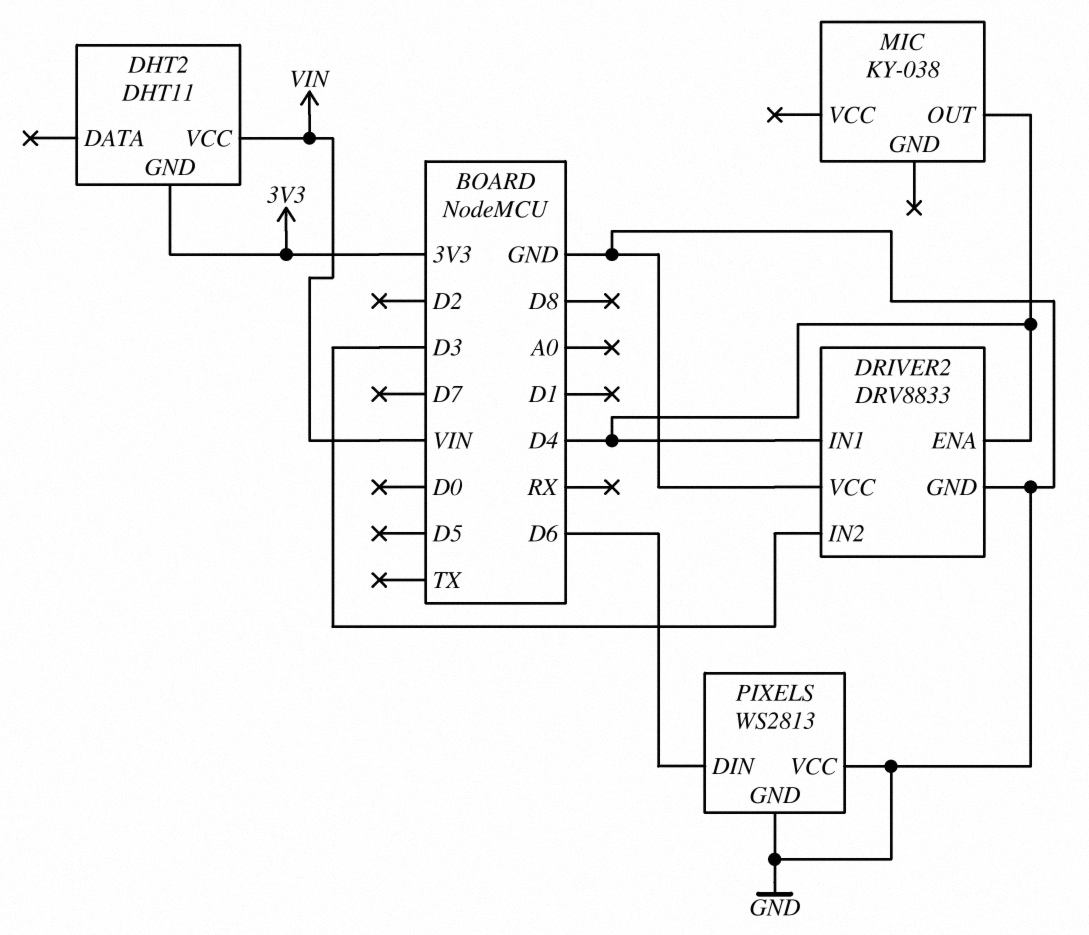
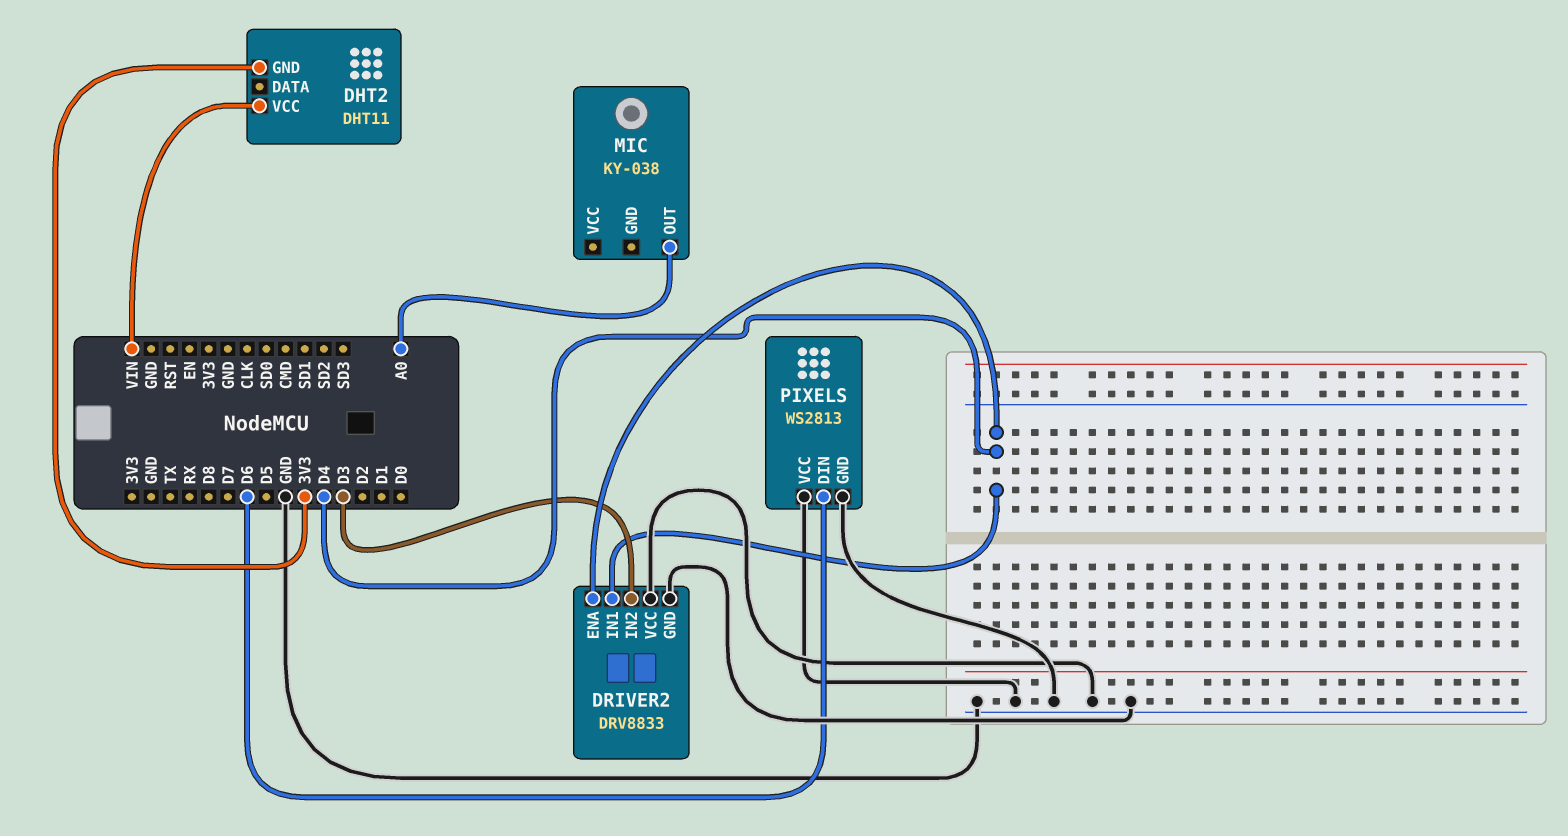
MIC pin OUT: D4 -> A0

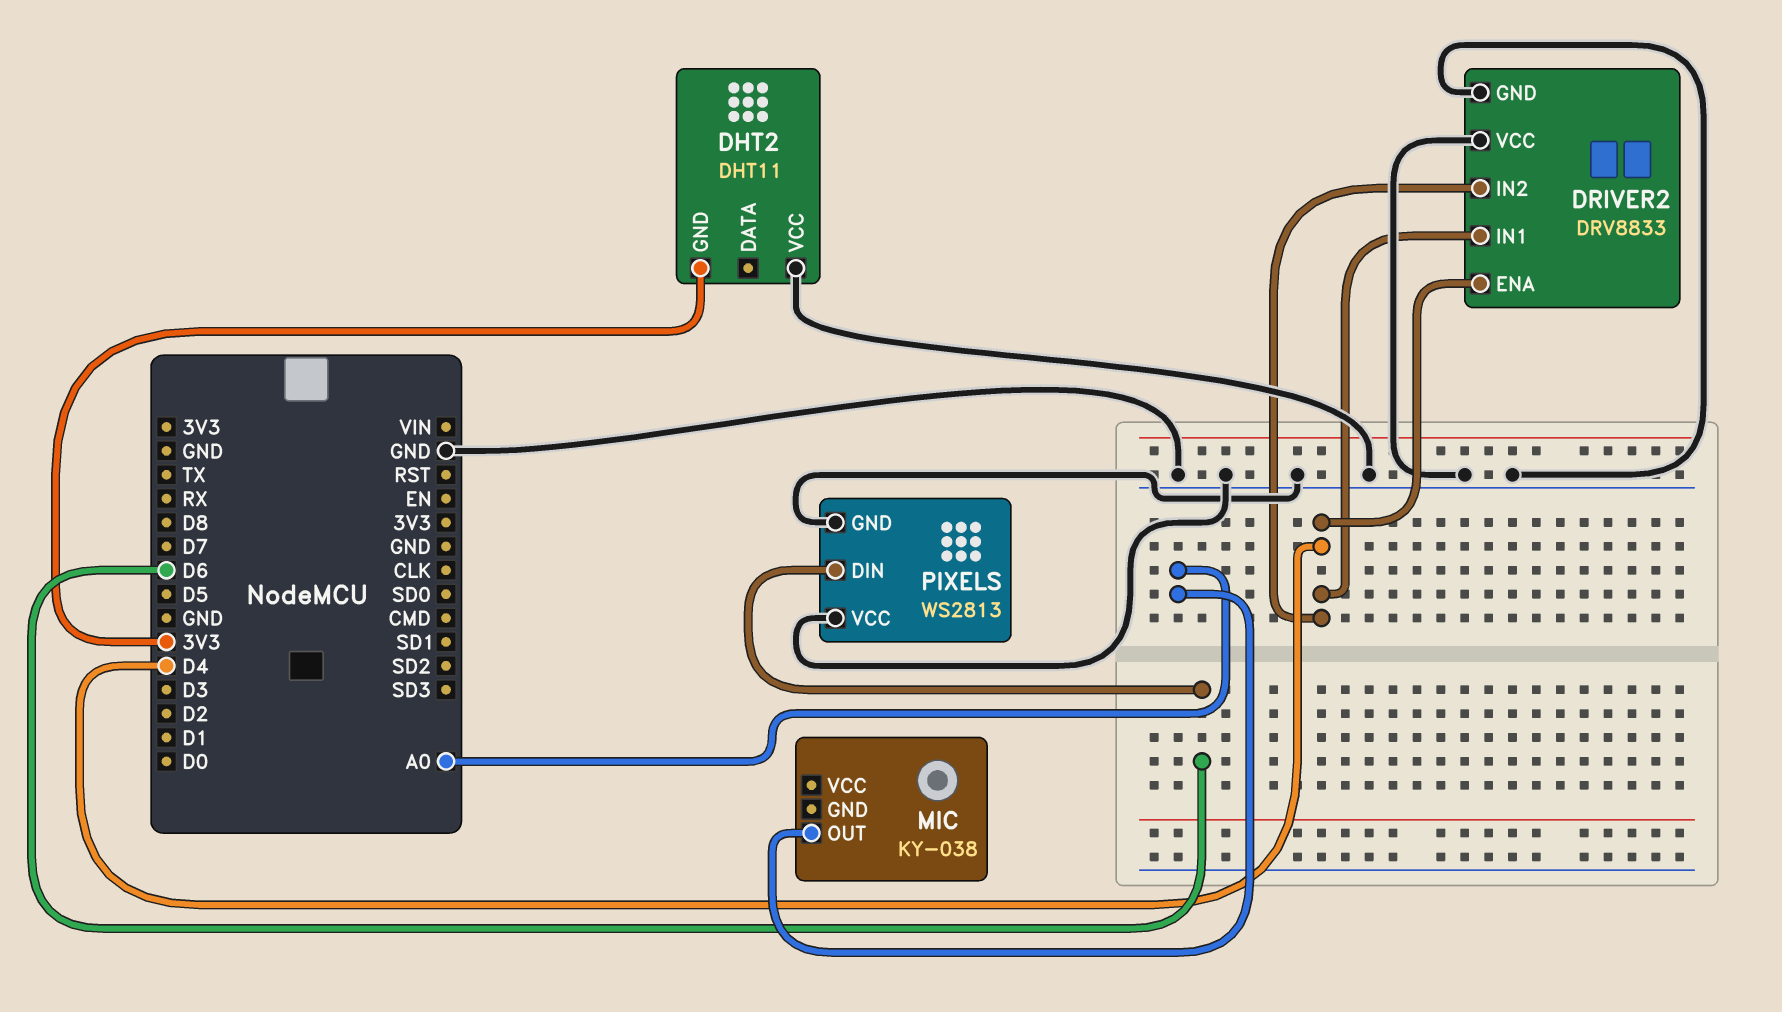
DHT2 pin VCC: VIN -> GND
DRIVER2 pin IN2: D3 -> D4

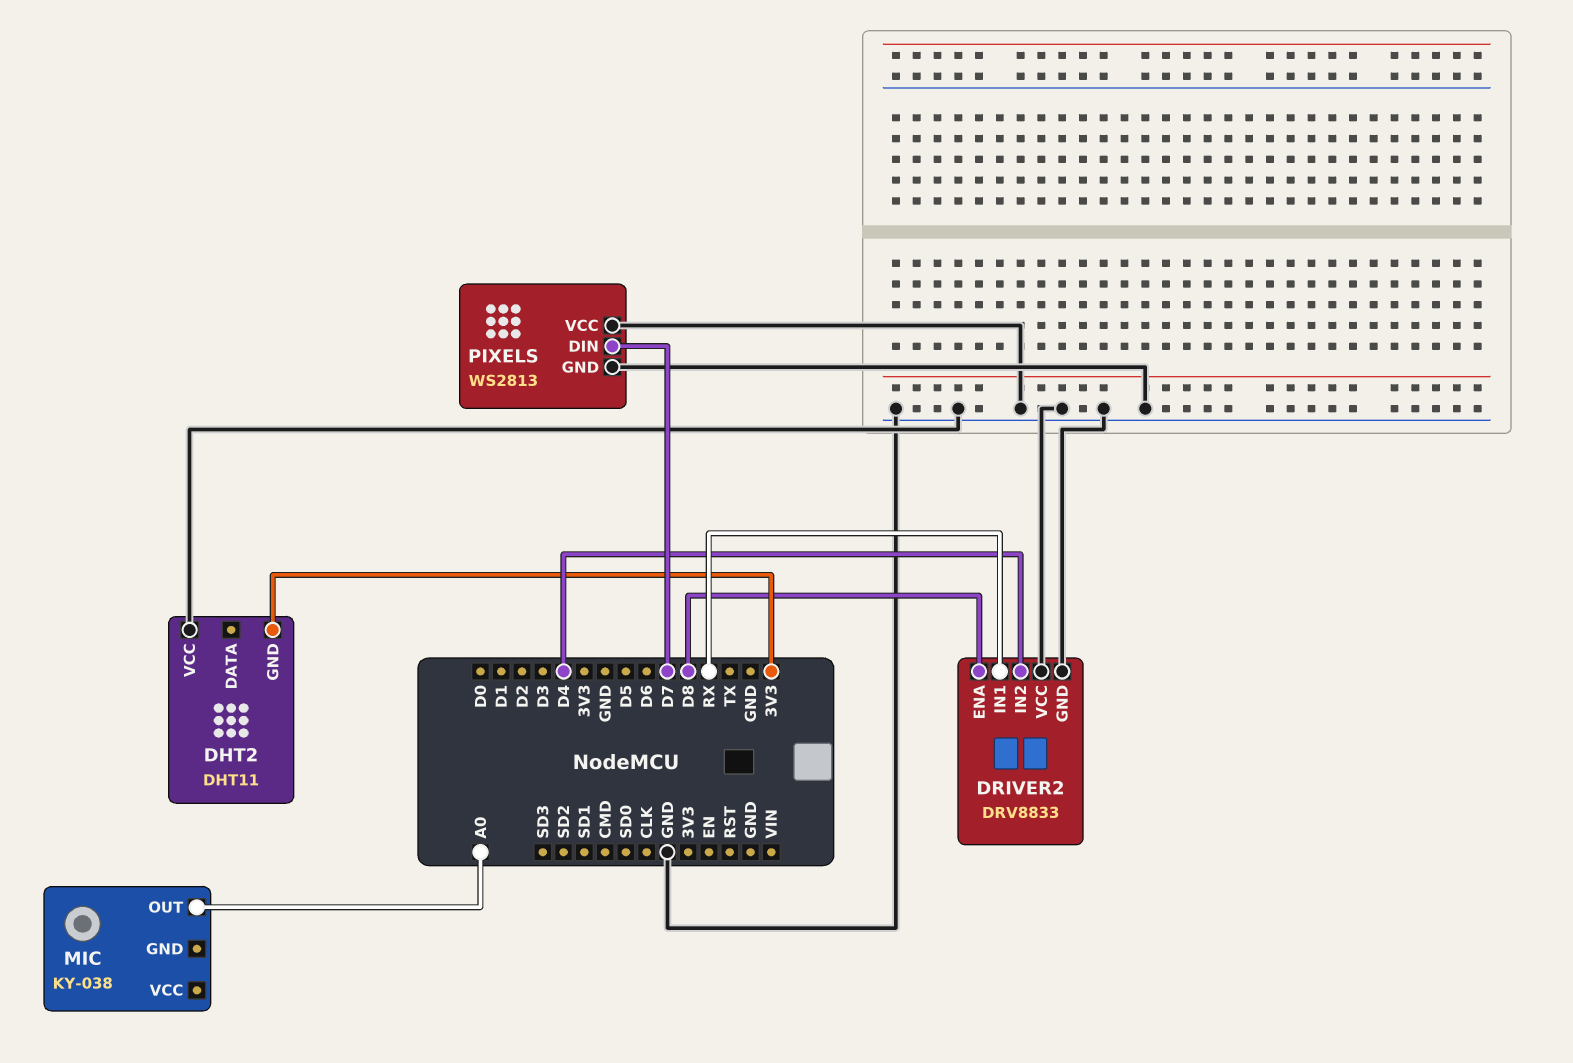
DRIVER2 pin ENA: D4 -> D8
DRIVER2 pin IN1: D4 -> RX
PIXELS pin DIN: D6 -> D7

